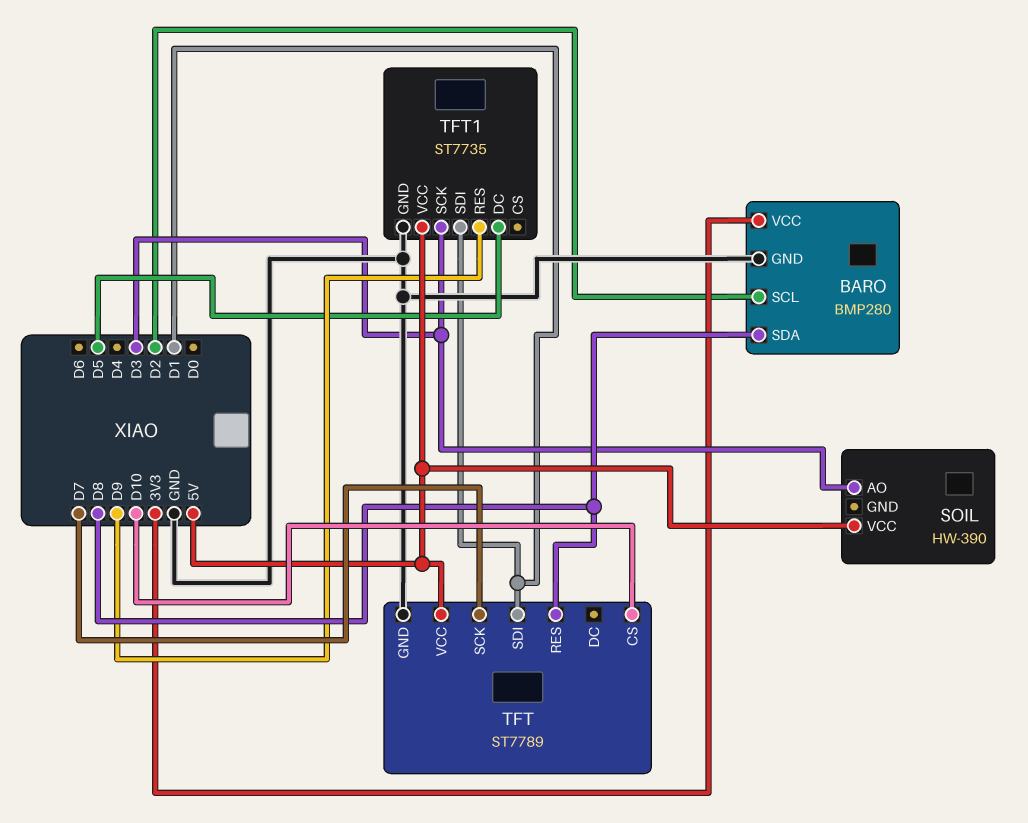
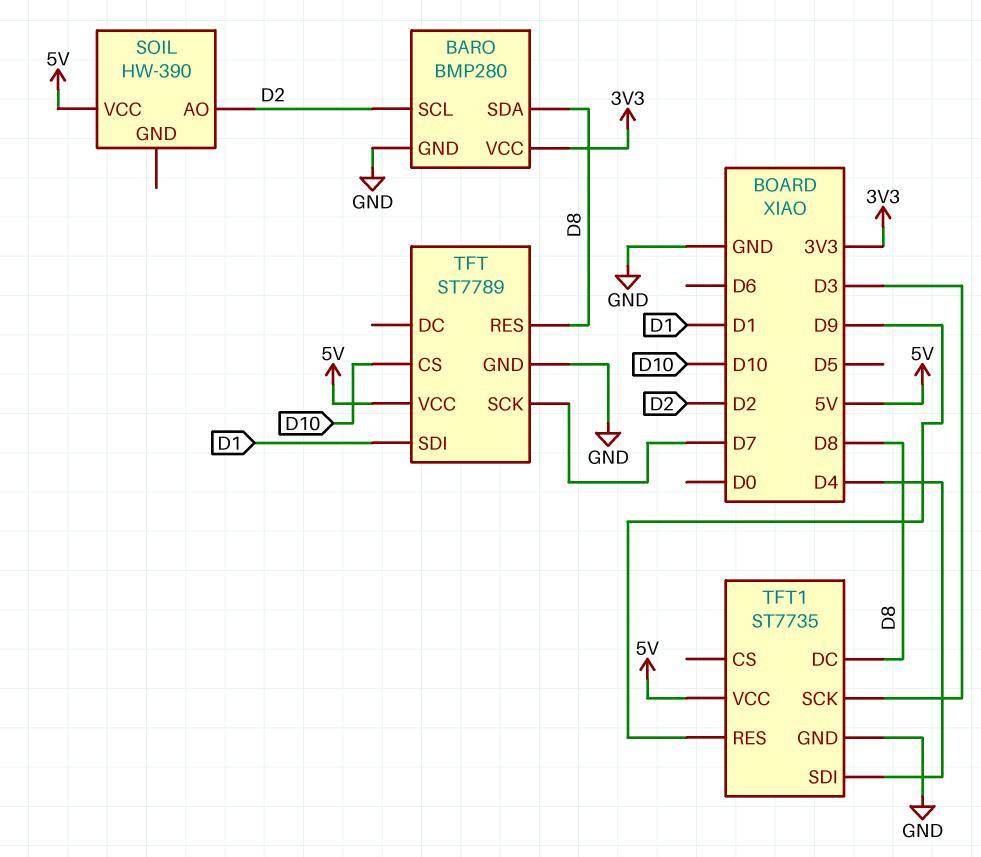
SOIL pin AO: D3 -> D2
TFT1 pin DC: D5 -> D8
TFT1 pin SDI: D1 -> D4

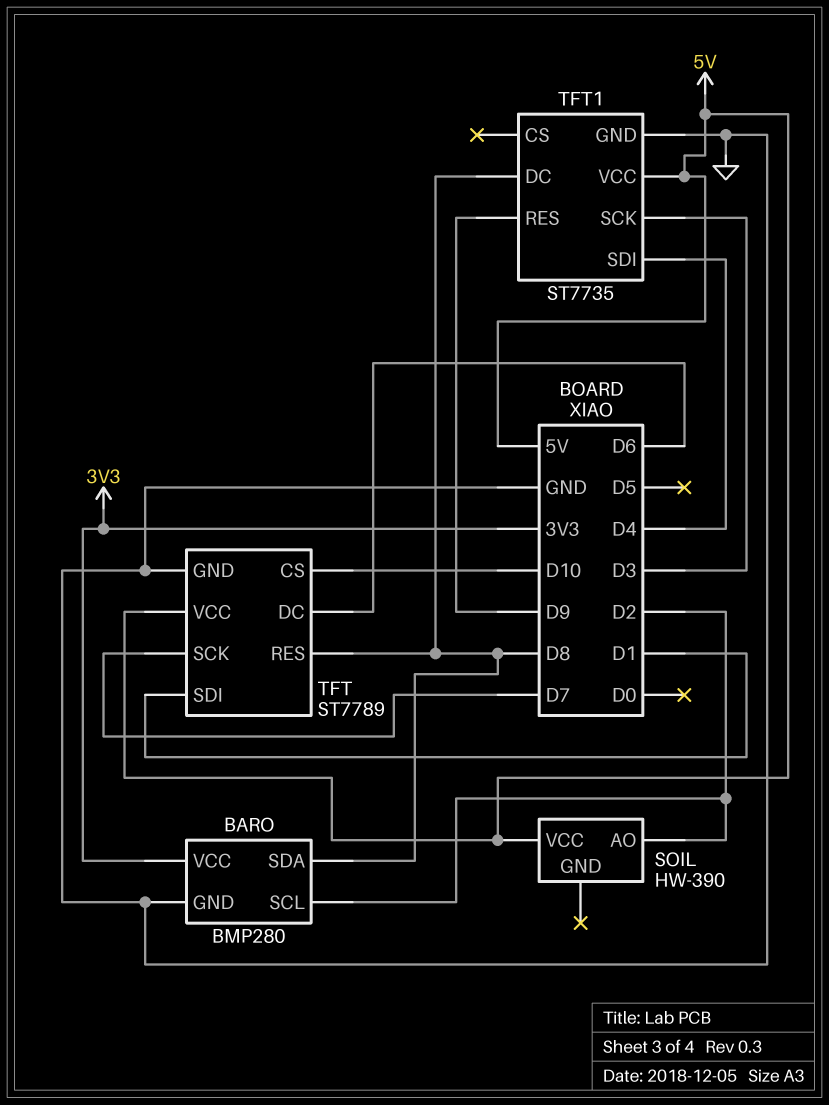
TFT pin DC: none -> D6

